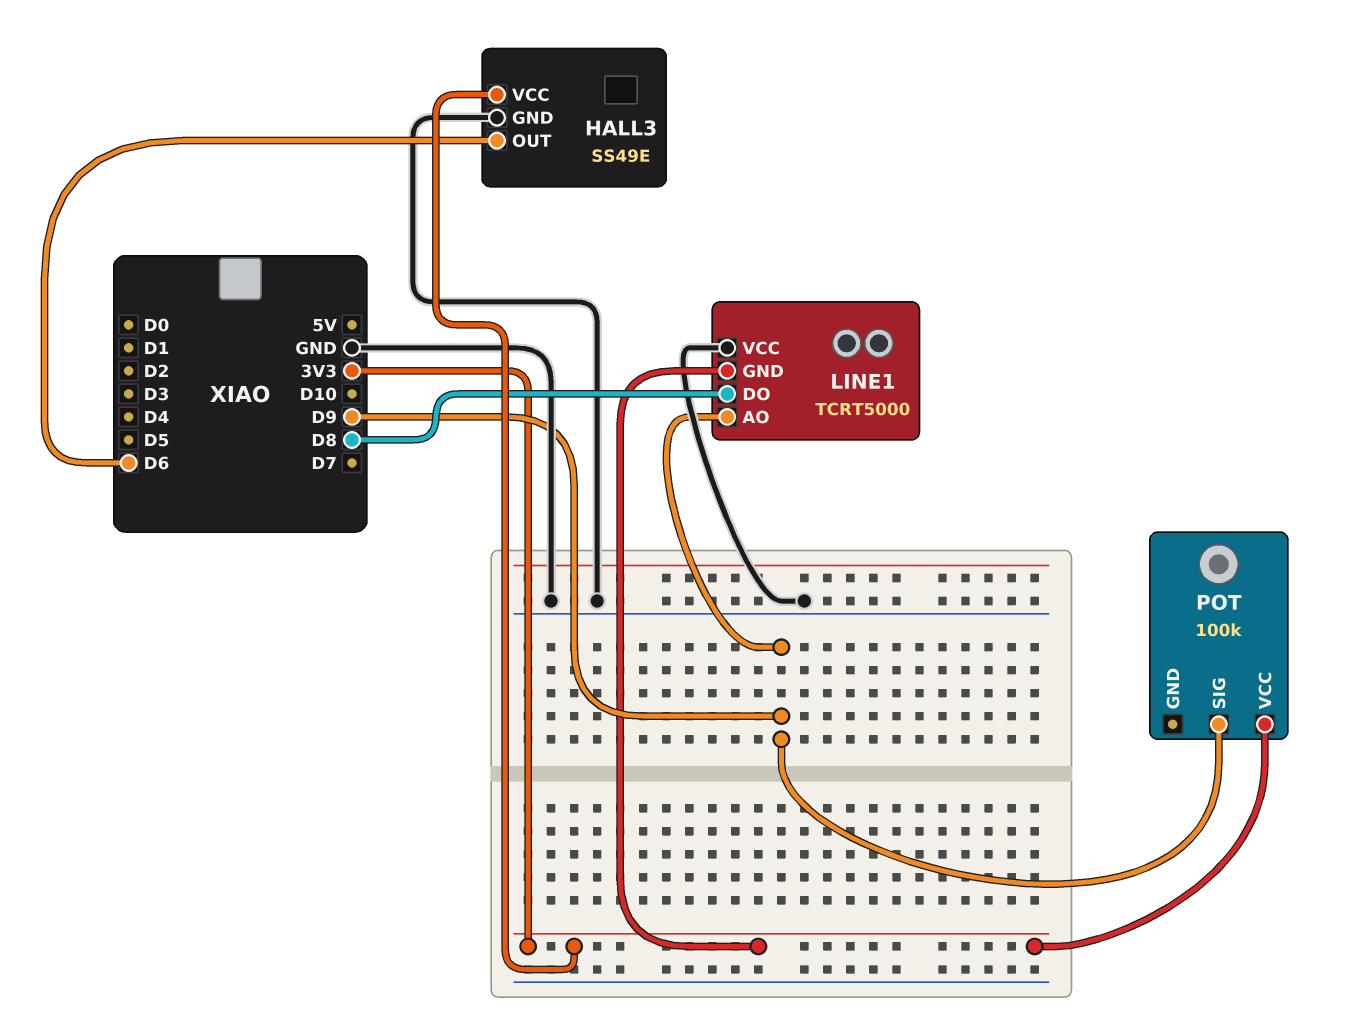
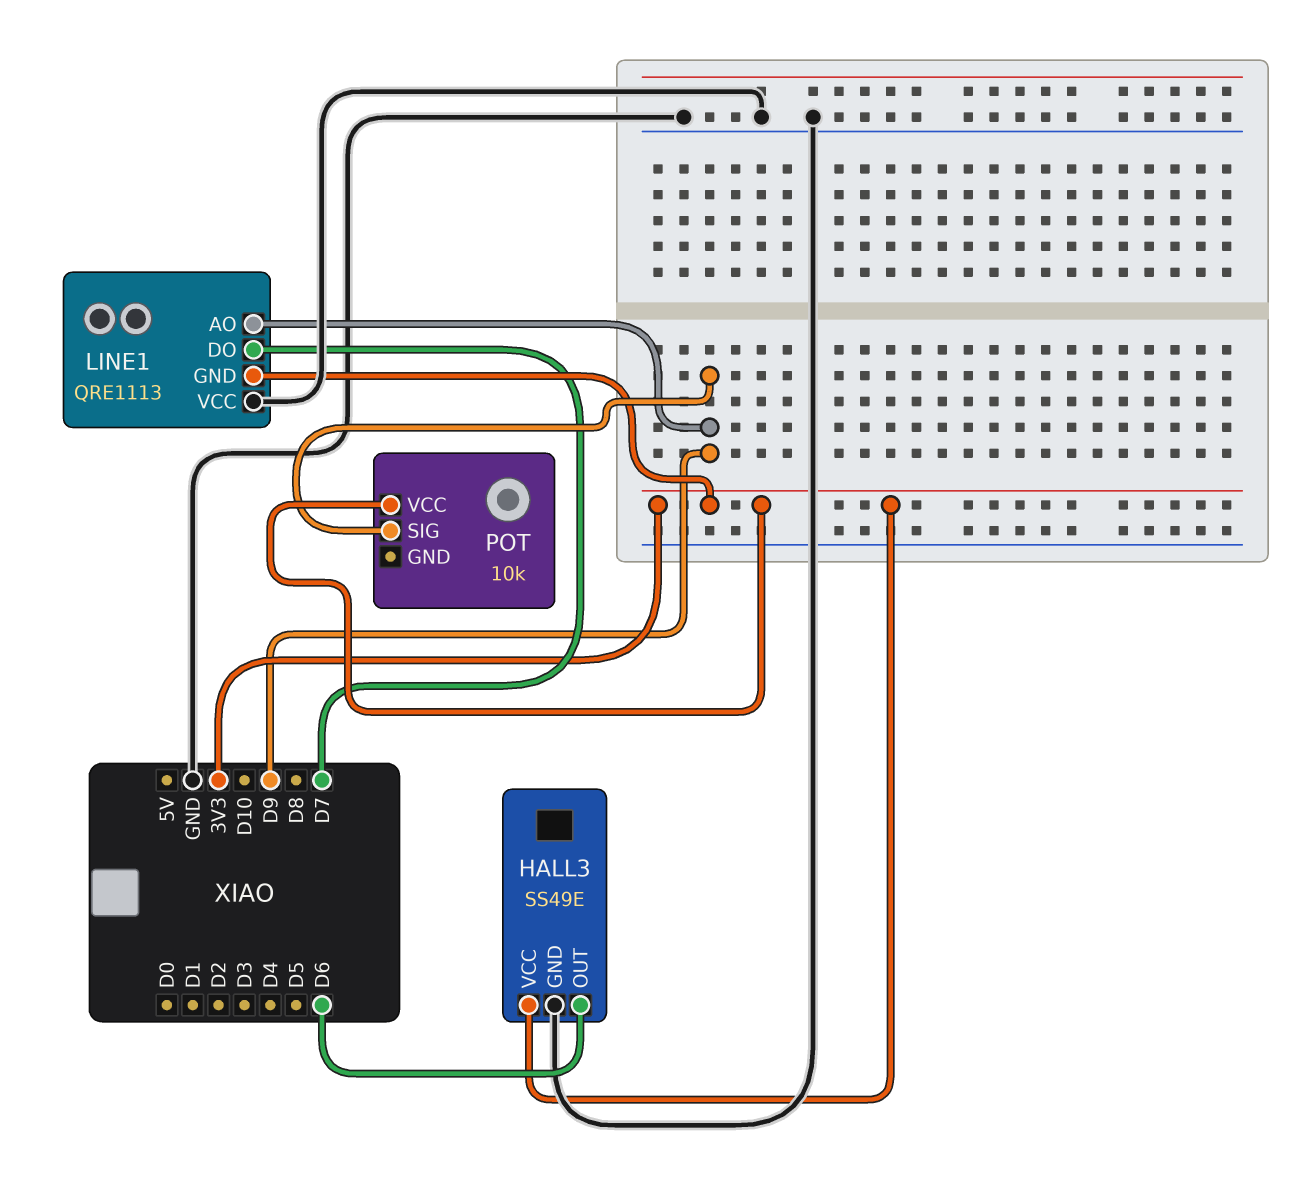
LINE1: TCRT5000 -> QRE1113
LINE1 pin DO: D8 -> D7
POT: 100k -> 10k

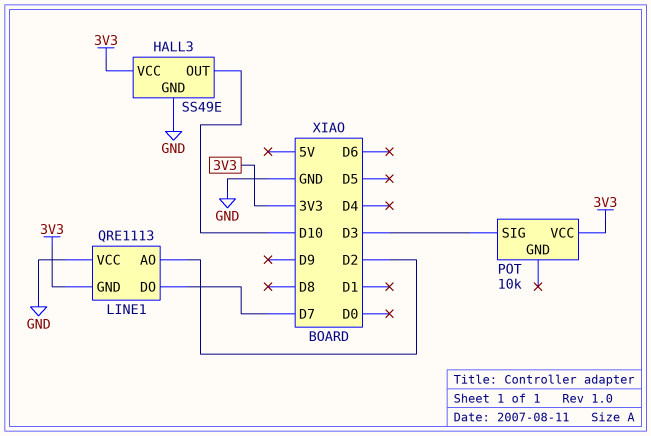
HALL3 pin OUT: D6 -> D10
LINE1 pin AO: D9 -> D2
POT pin SIG: D9 -> D3

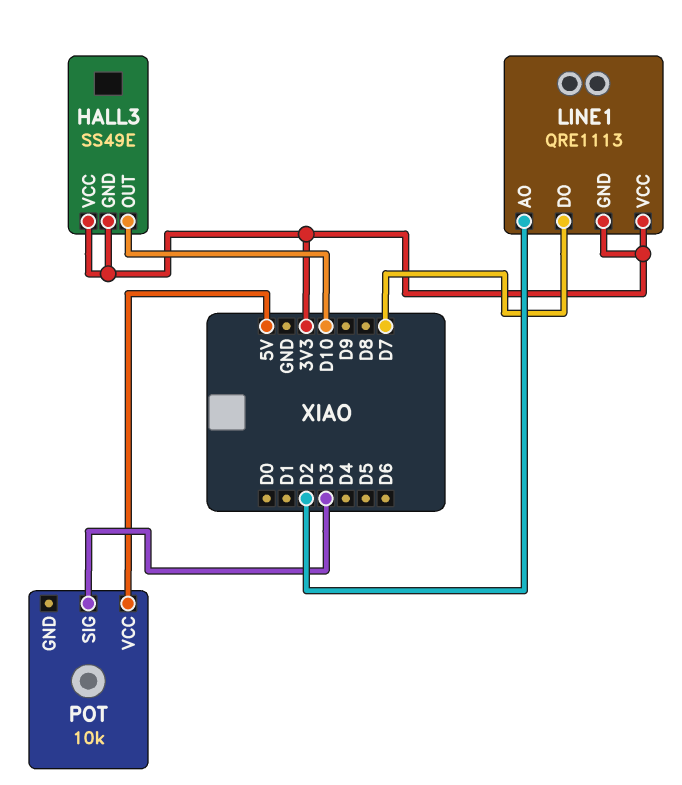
HALL3 pin GND: GND -> 3V3
LINE1 pin VCC: GND -> 3V3
POT pin VCC: 3V3 -> 5V

